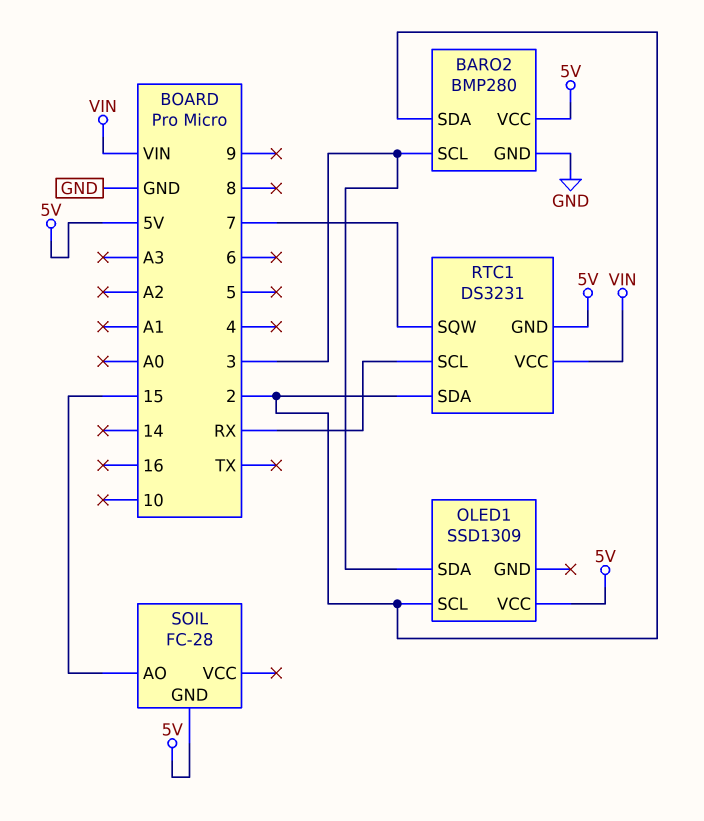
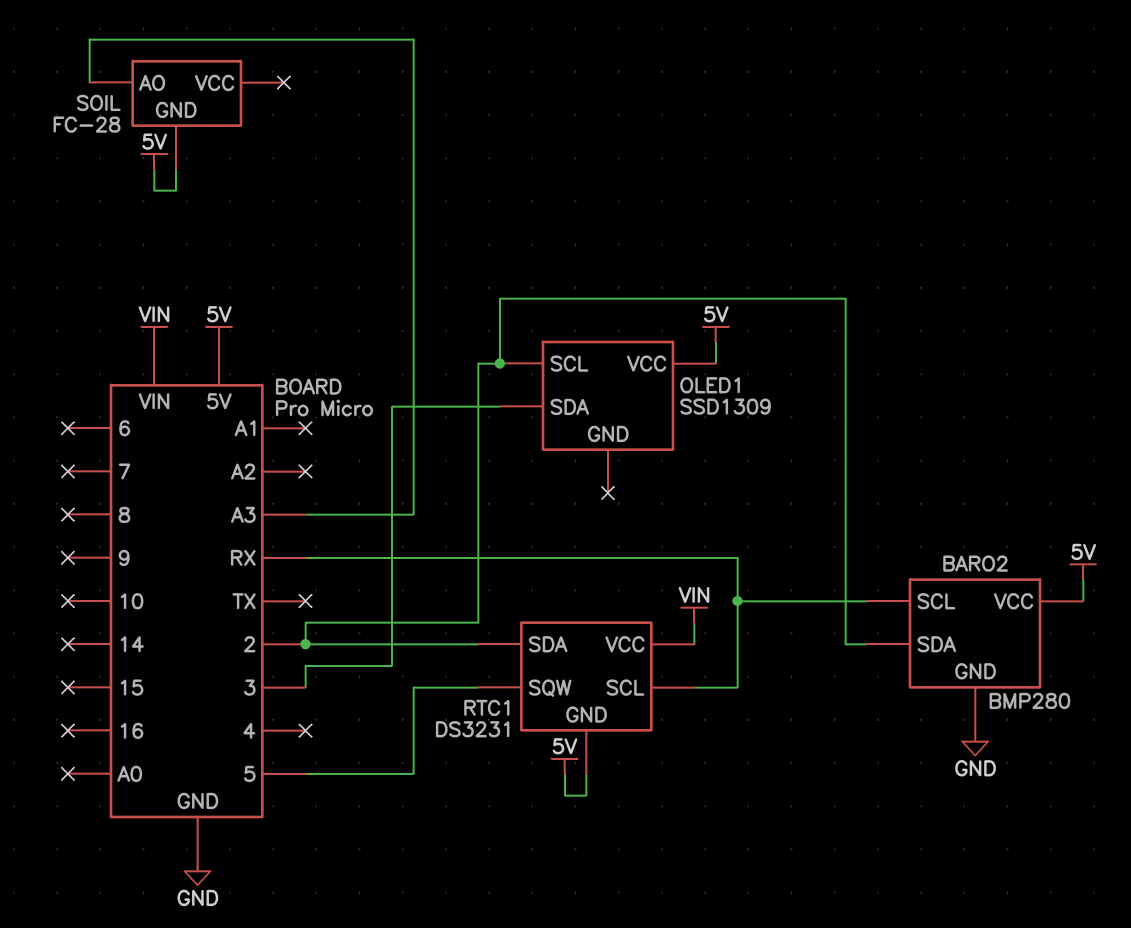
BARO2 pin SCL: 3 -> RX
RTC1 pin SQW: 7 -> 5
SOIL pin AO: 15 -> A3

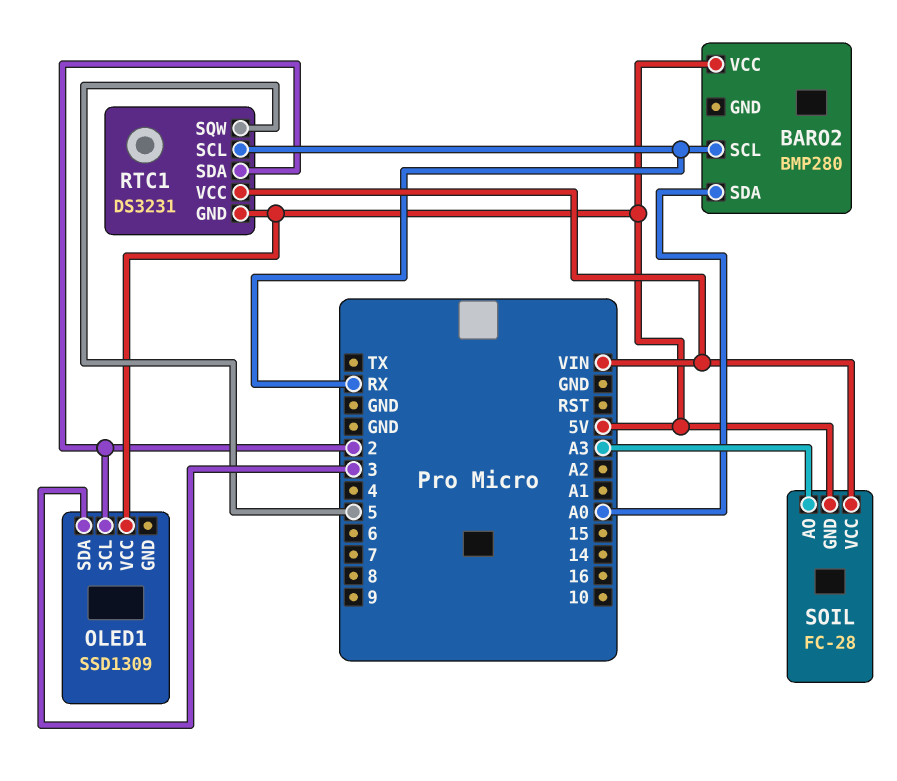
BARO2 pin GND: GND -> none
BARO2 pin SDA: 2 -> A0
SOIL pin VCC: none -> VIN

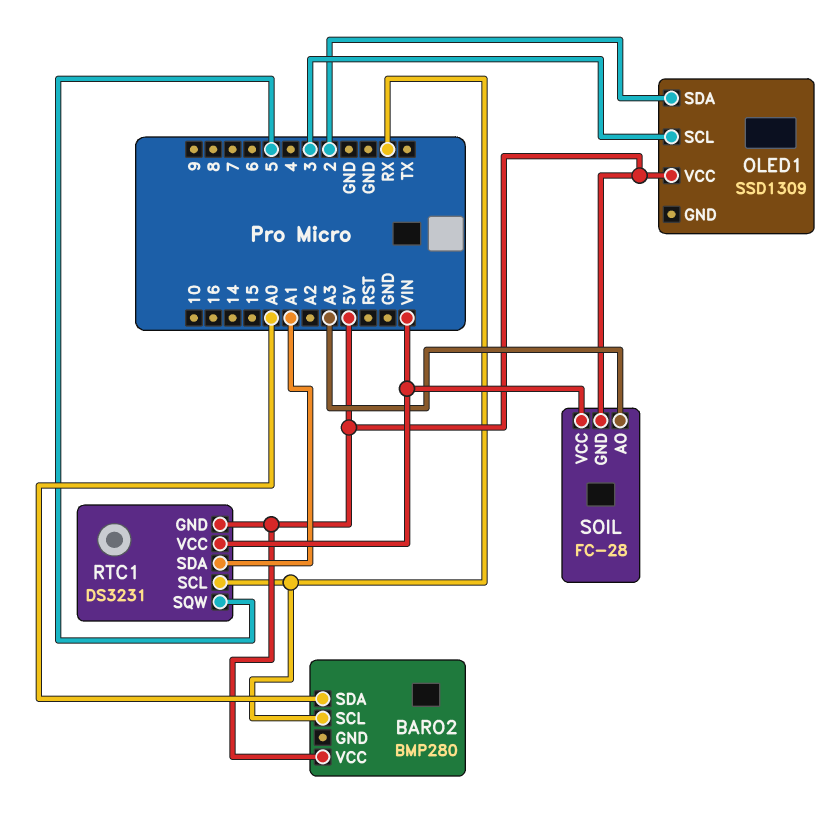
OLED1 pin SCL: 2 -> 3
OLED1 pin SDA: 3 -> 2
RTC1 pin SDA: 2 -> A1

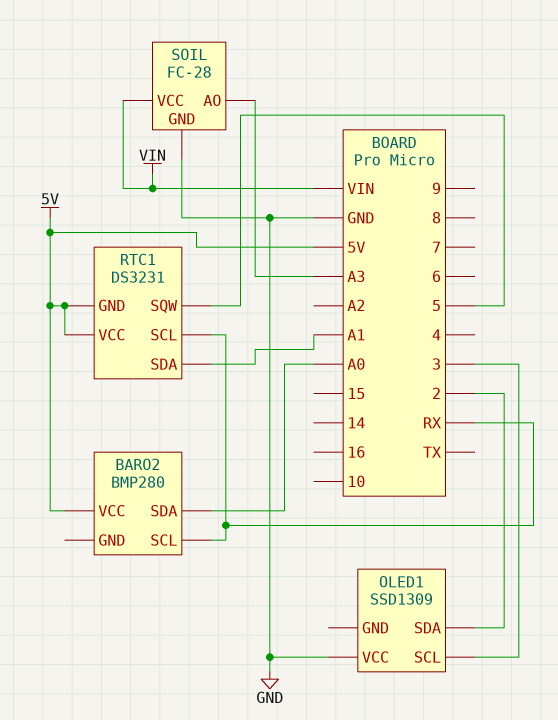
OLED1 pin VCC: 5V -> GND
RTC1 pin VCC: VIN -> 5V
SOIL pin GND: 5V -> GND

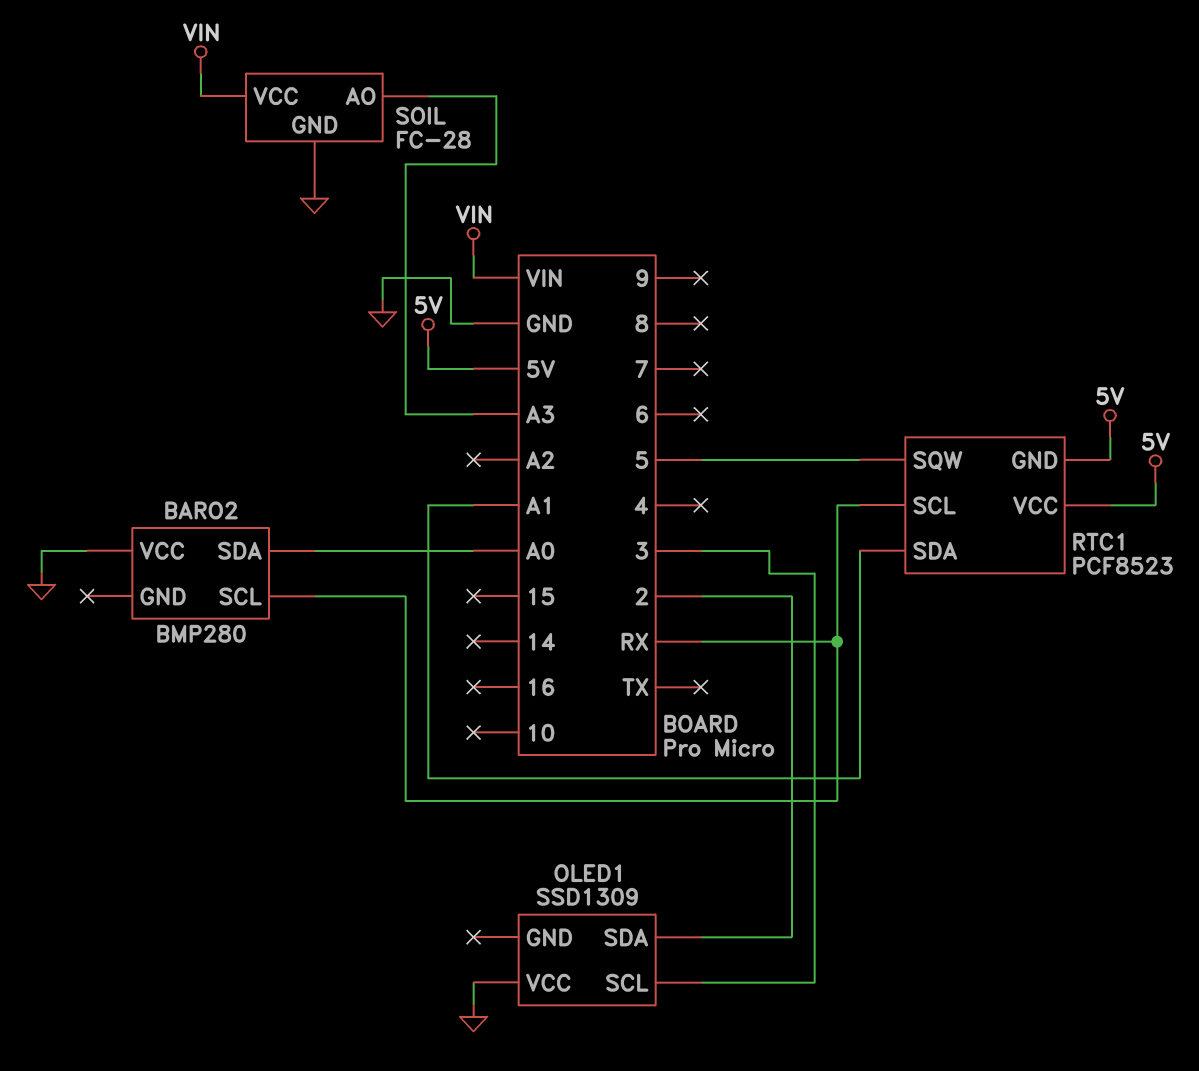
BARO2 pin VCC: 5V -> GND
RTC1: DS3231 -> PCF8523

